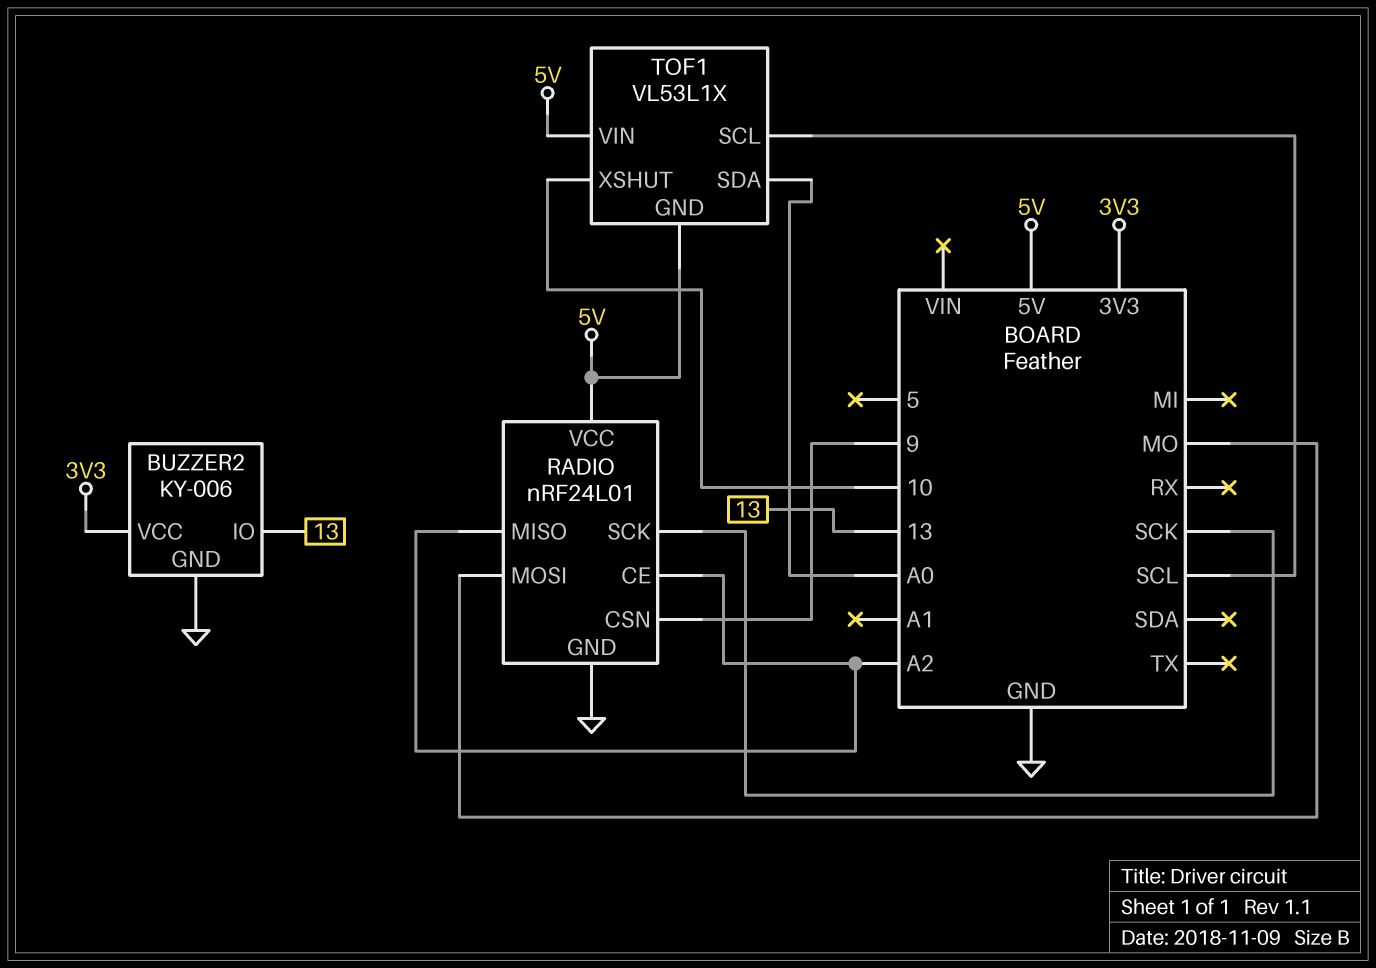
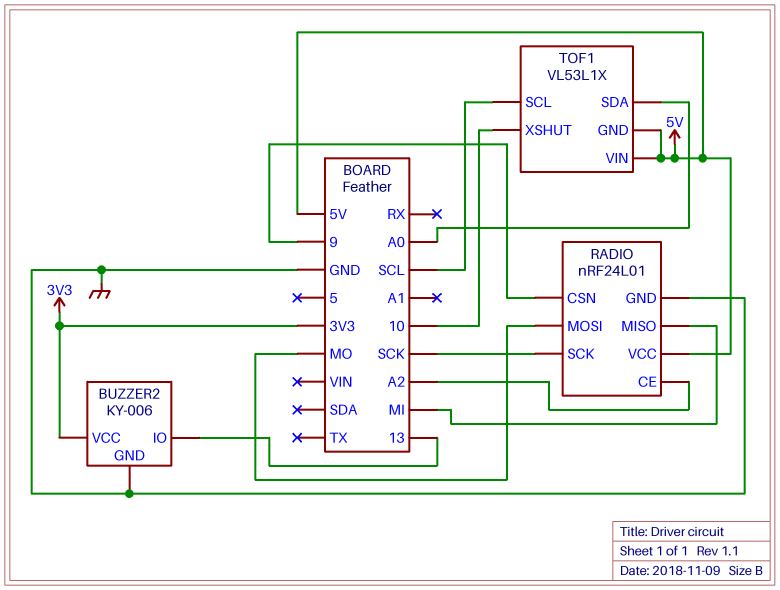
RADIO pin MISO: A2 -> MI

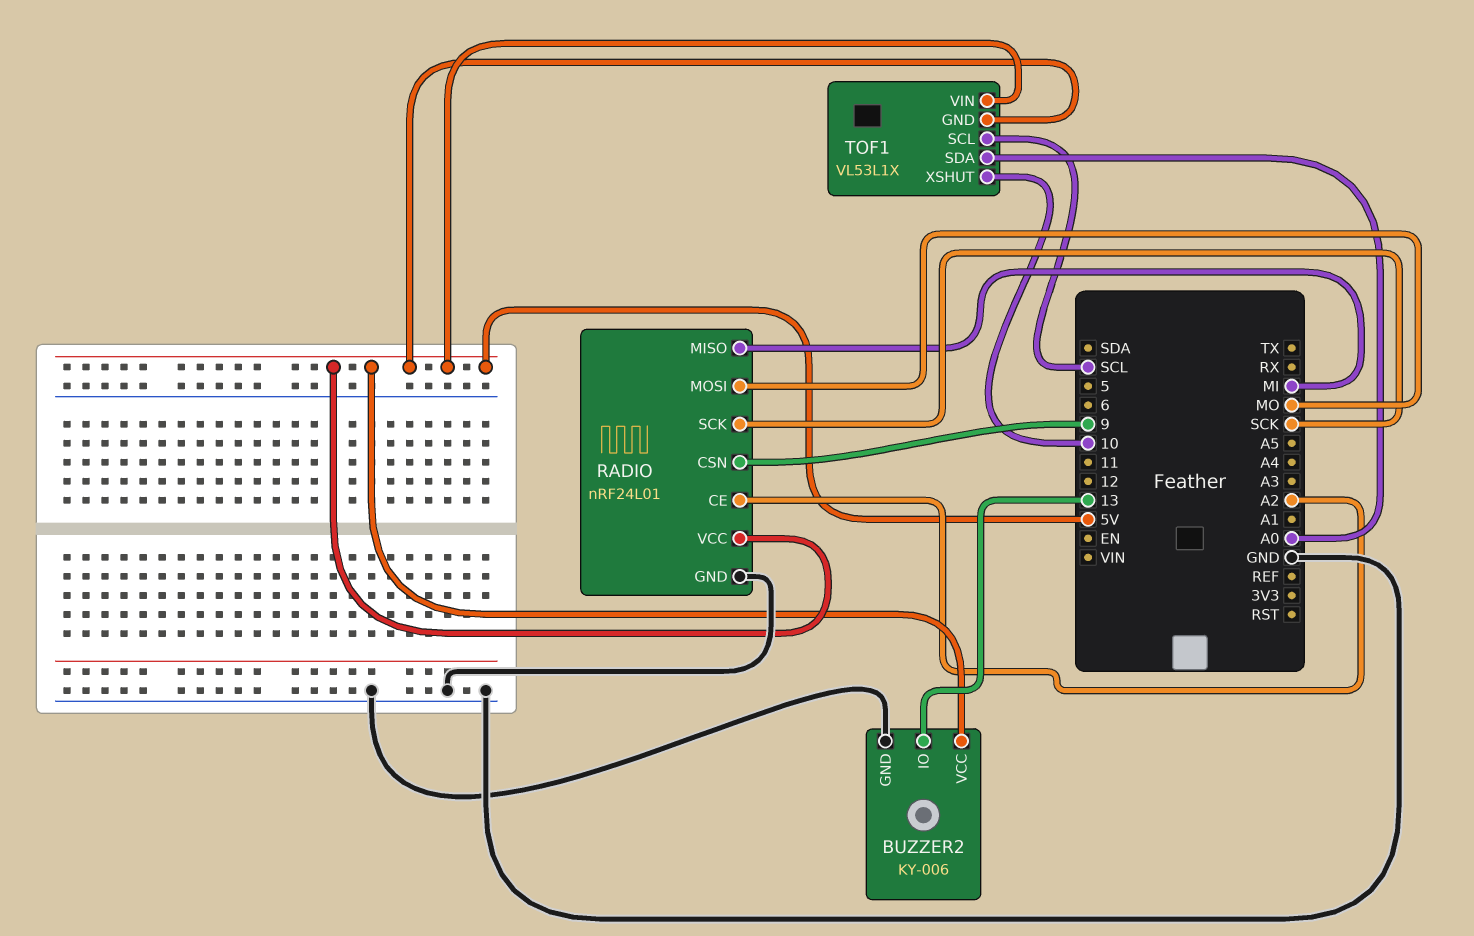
BUZZER2 pin VCC: 3V3 -> 5V

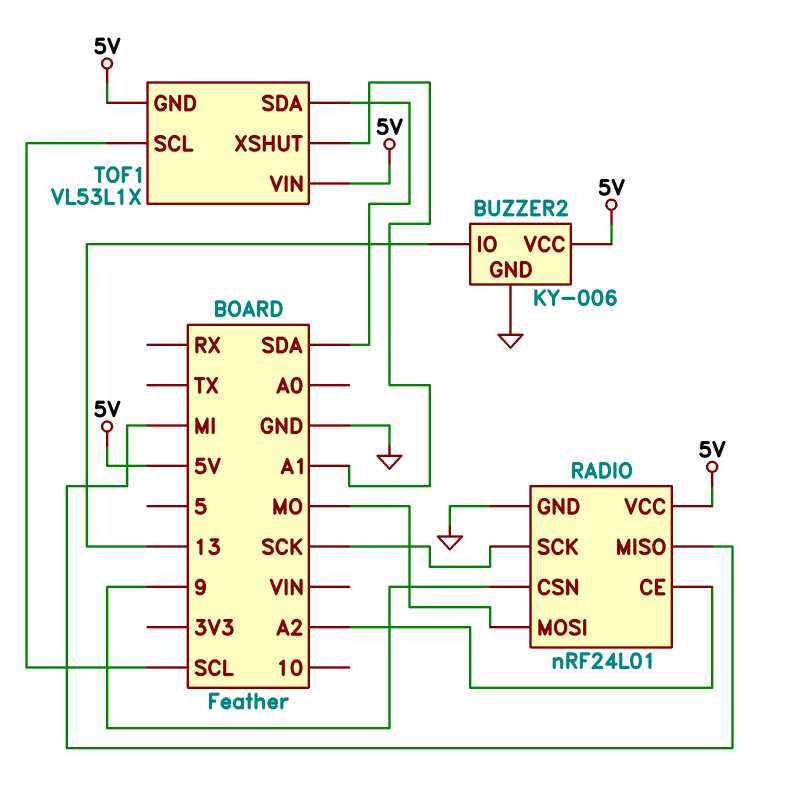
TOF1 pin SDA: A0 -> SDA
TOF1 pin XSHUT: 10 -> A1

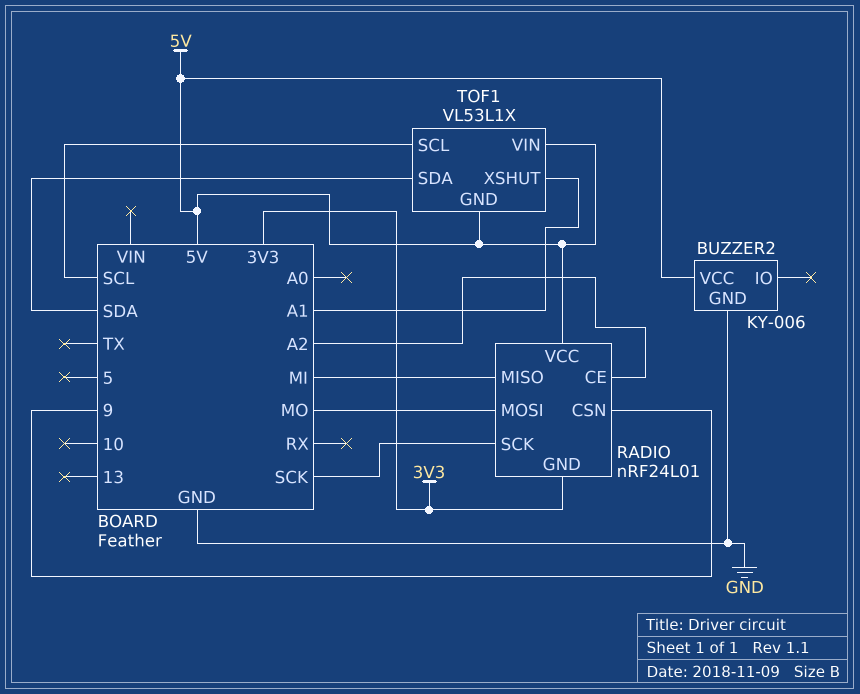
BUZZER2 pin IO: 13 -> none
RADIO pin GND: GND -> 3V3

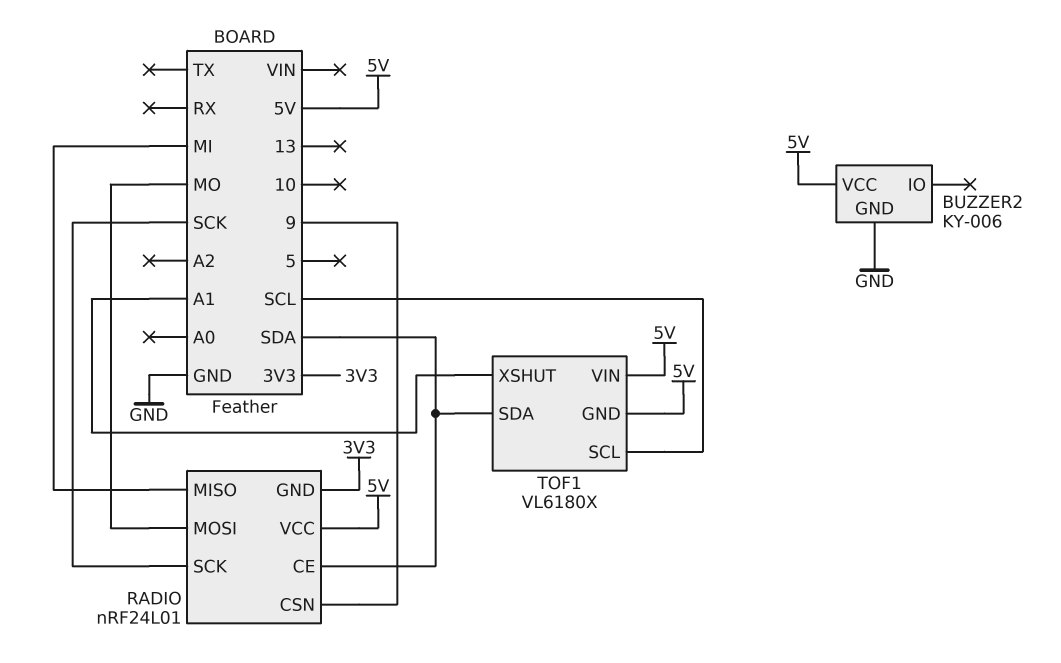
RADIO pin CE: A2 -> SDA
TOF1: VL53L1X -> VL6180X

